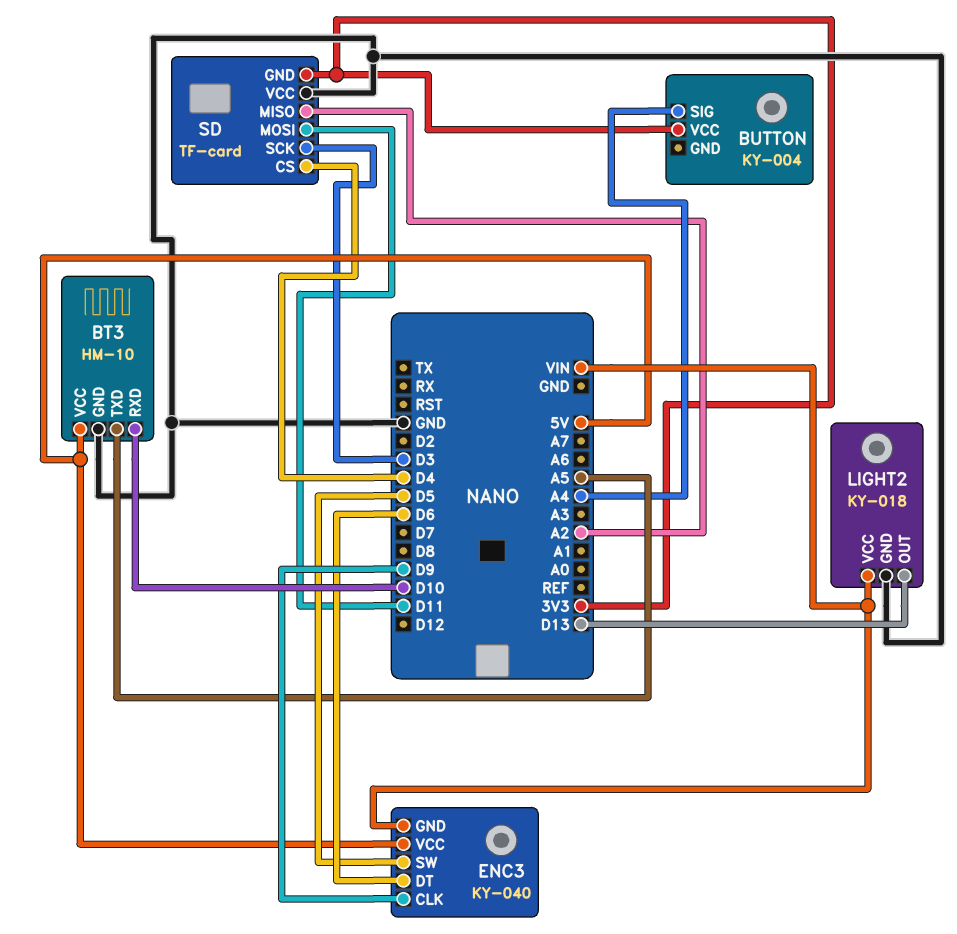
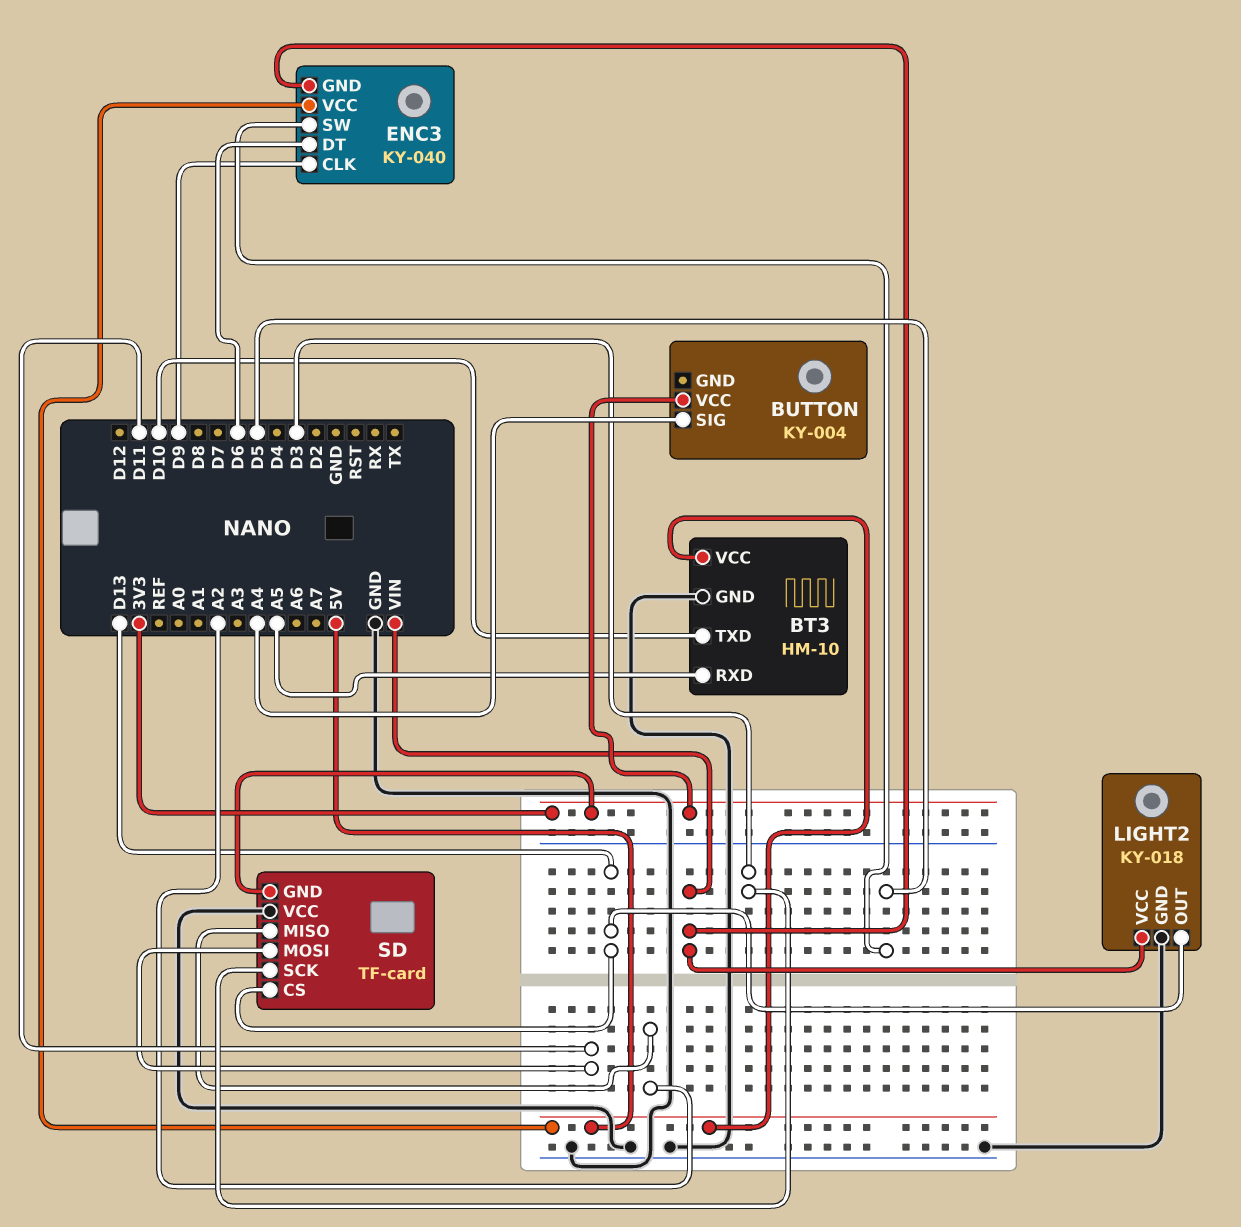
BT3 pin RXD: D10 -> A5
BT3 pin TXD: A5 -> D10
SD pin CS: D4 -> D13

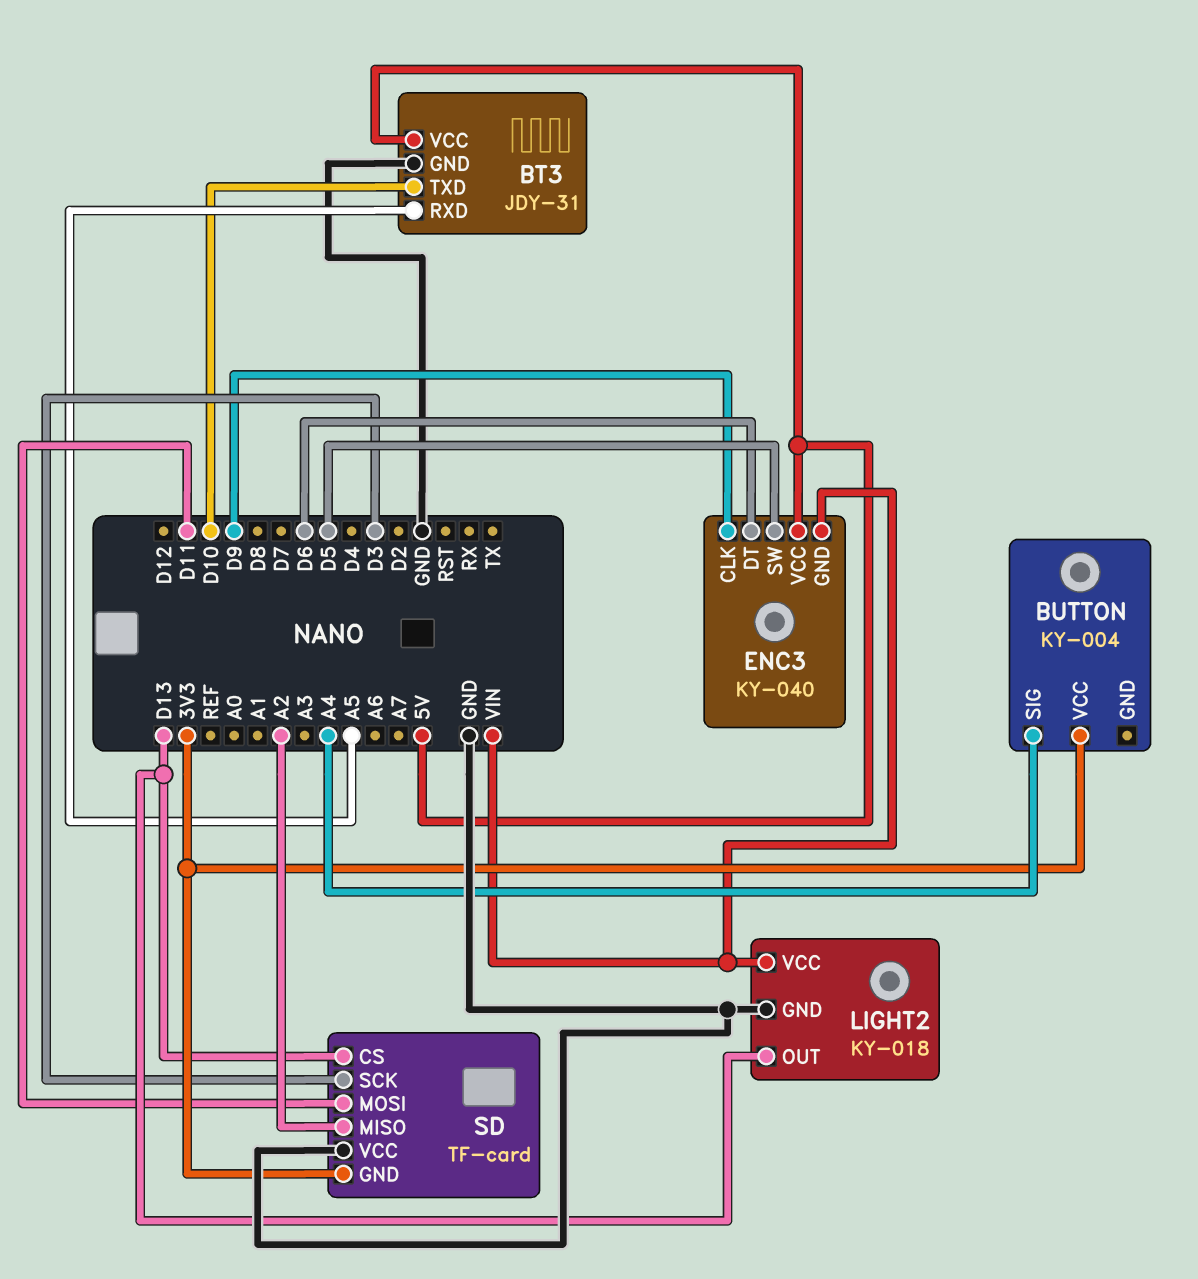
BT3: HM-10 -> JDY-31

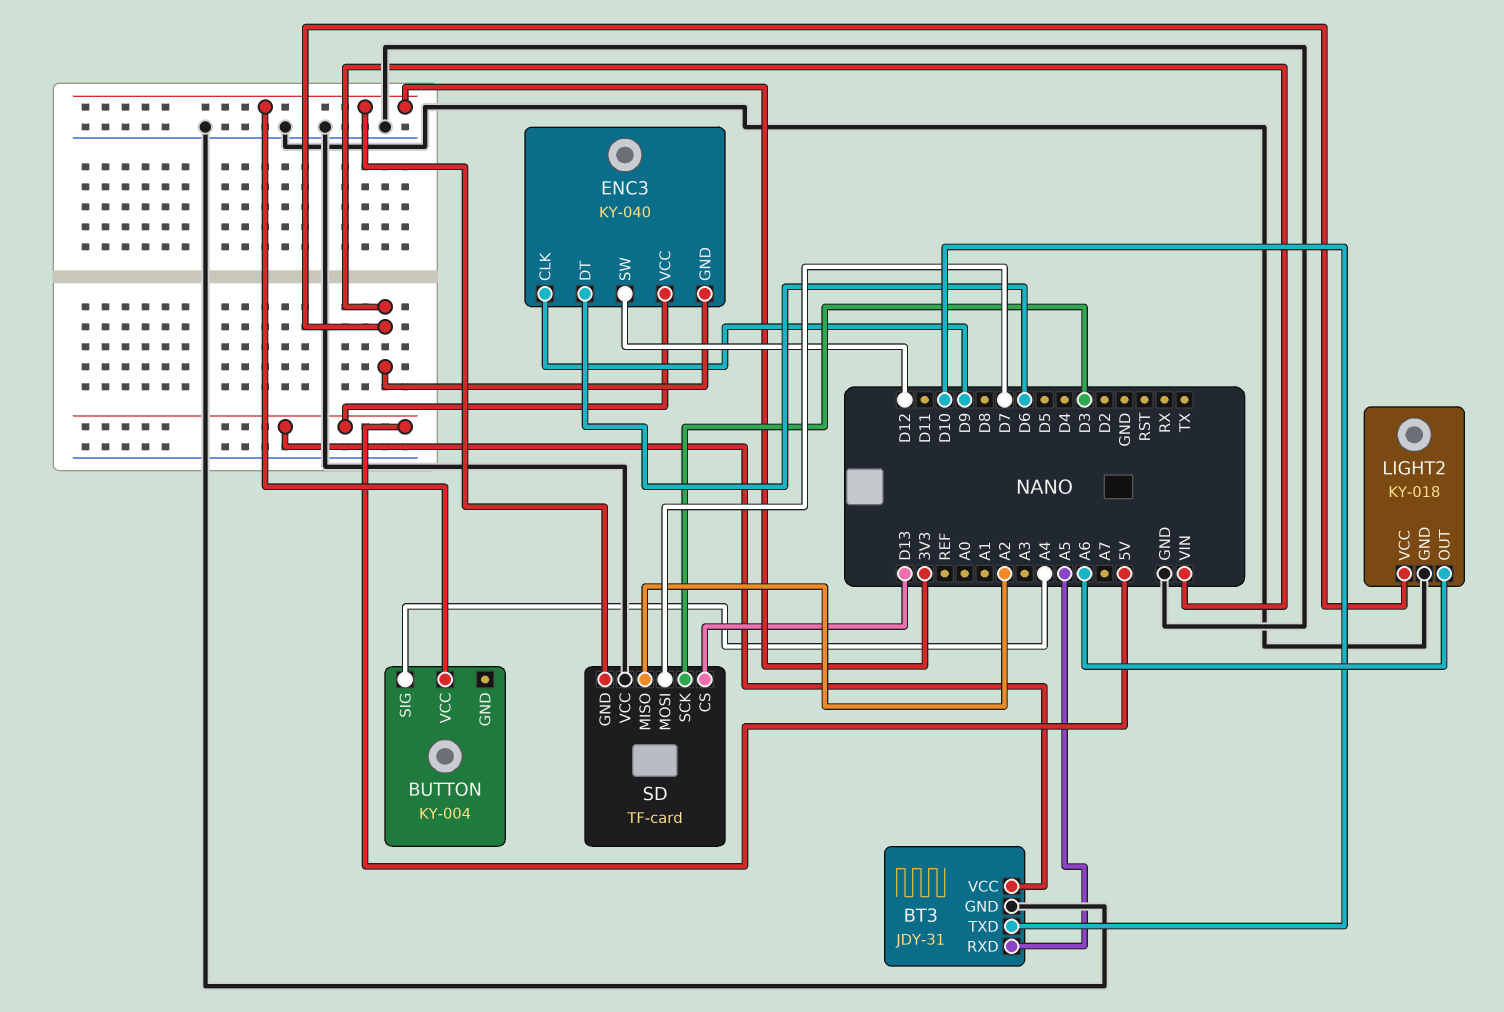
ENC3 pin SW: D5 -> D12
LIGHT2 pin OUT: D13 -> A6
SD pin MOSI: D11 -> D7

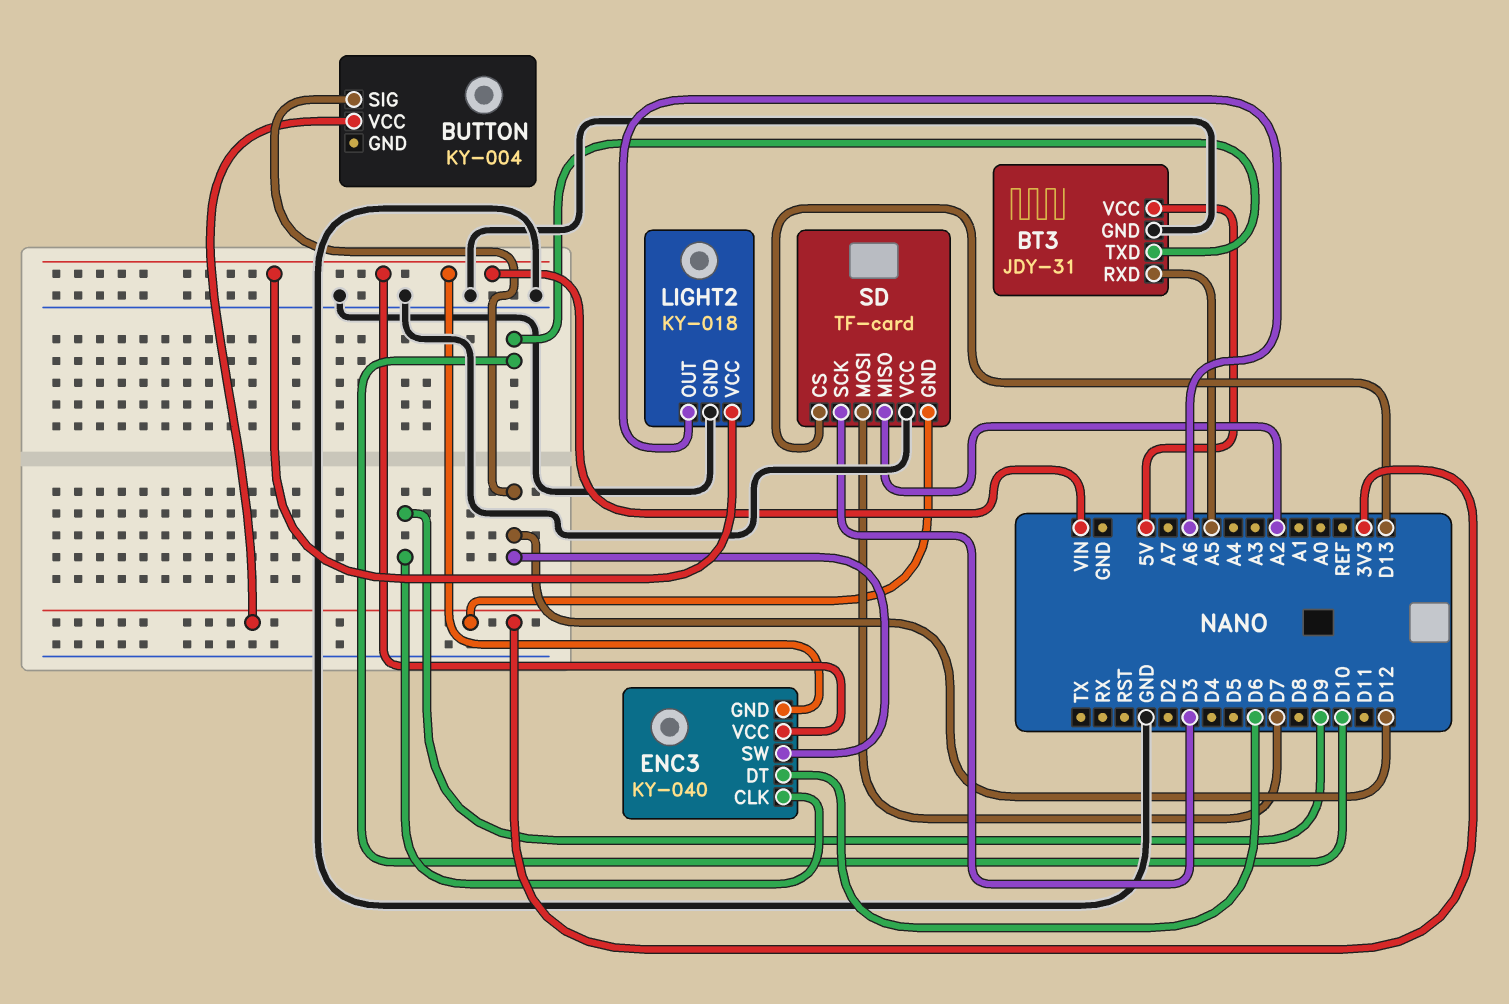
BUTTON pin SIG: A4 -> D12
ENC3 pin VCC: 5V -> VIN

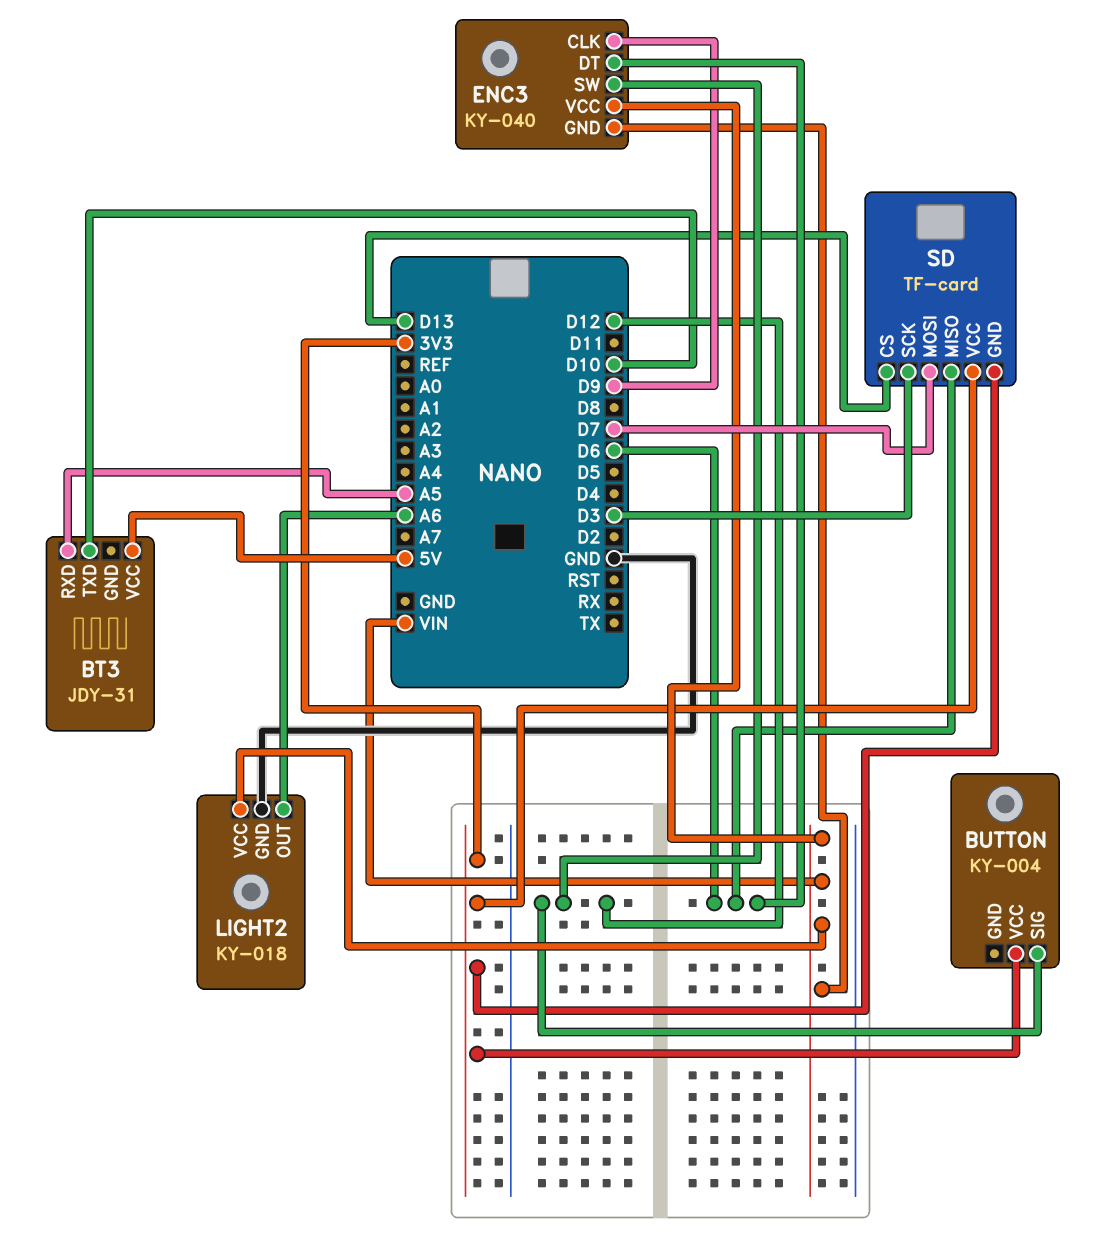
BT3 pin GND: GND -> none
SD pin MISO: A2 -> D6
SD pin VCC: GND -> 3V3

